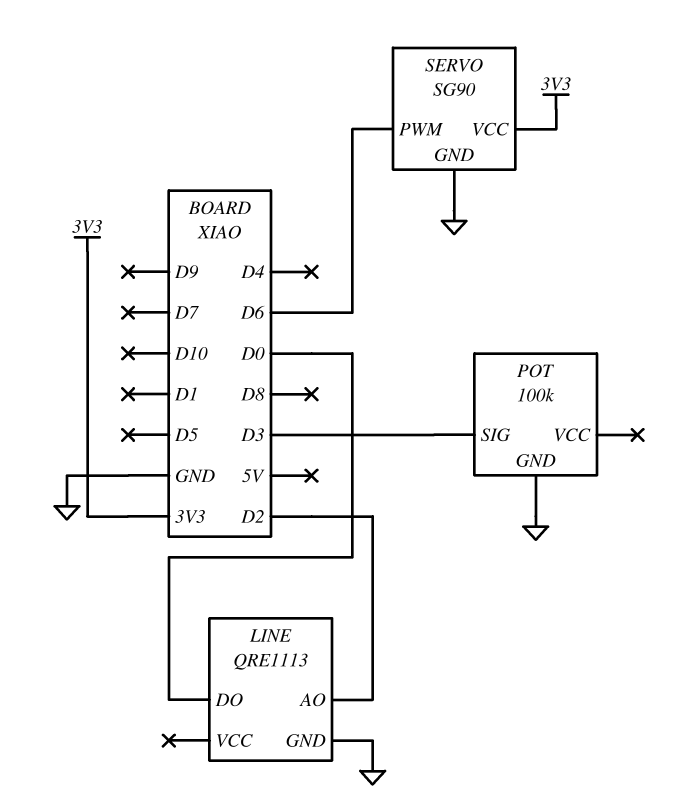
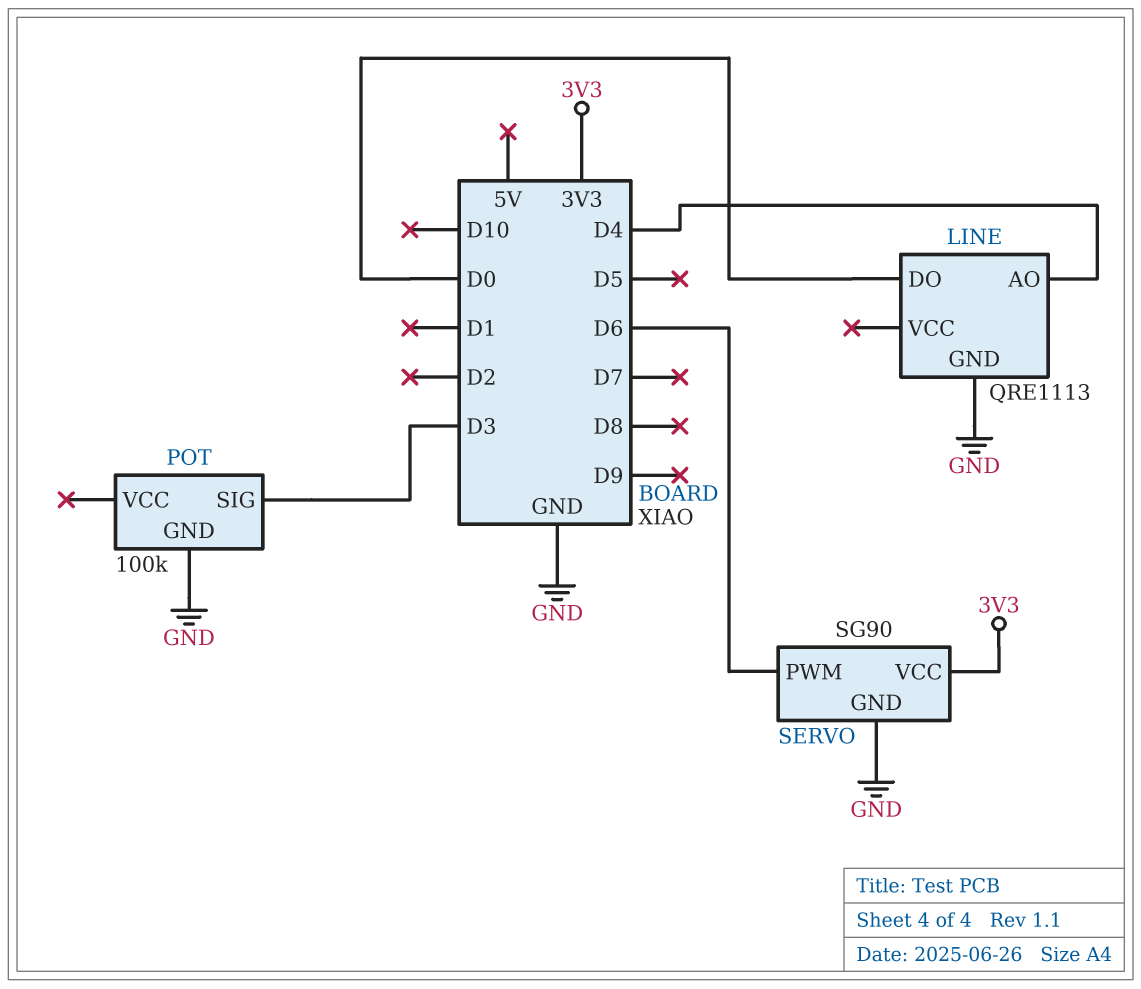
LINE pin AO: D2 -> D4

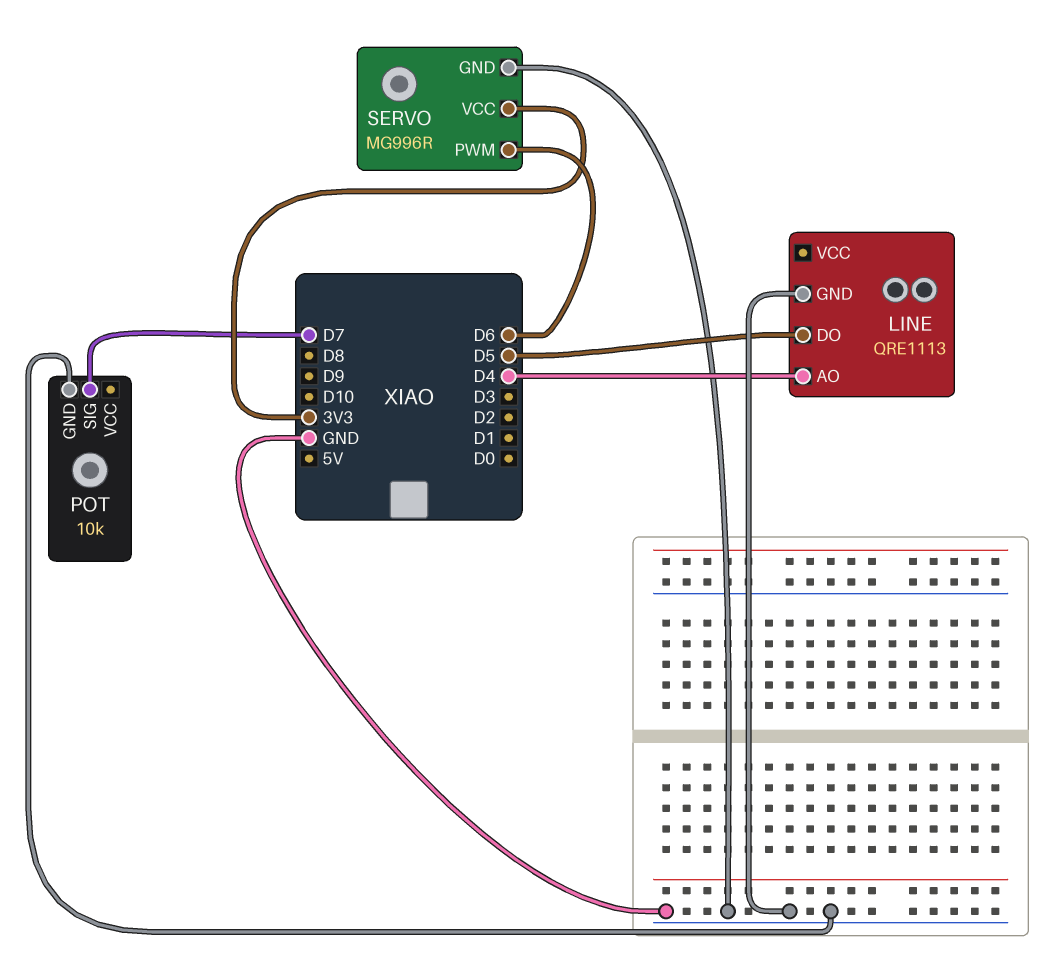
LINE pin DO: D0 -> D5
POT: 100k -> 10k
POT pin SIG: D3 -> D7
SERVO: SG90 -> MG996R

